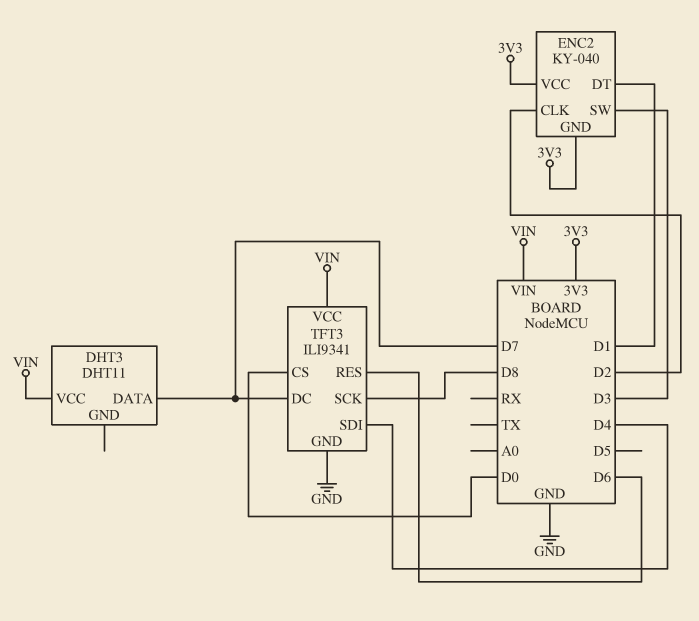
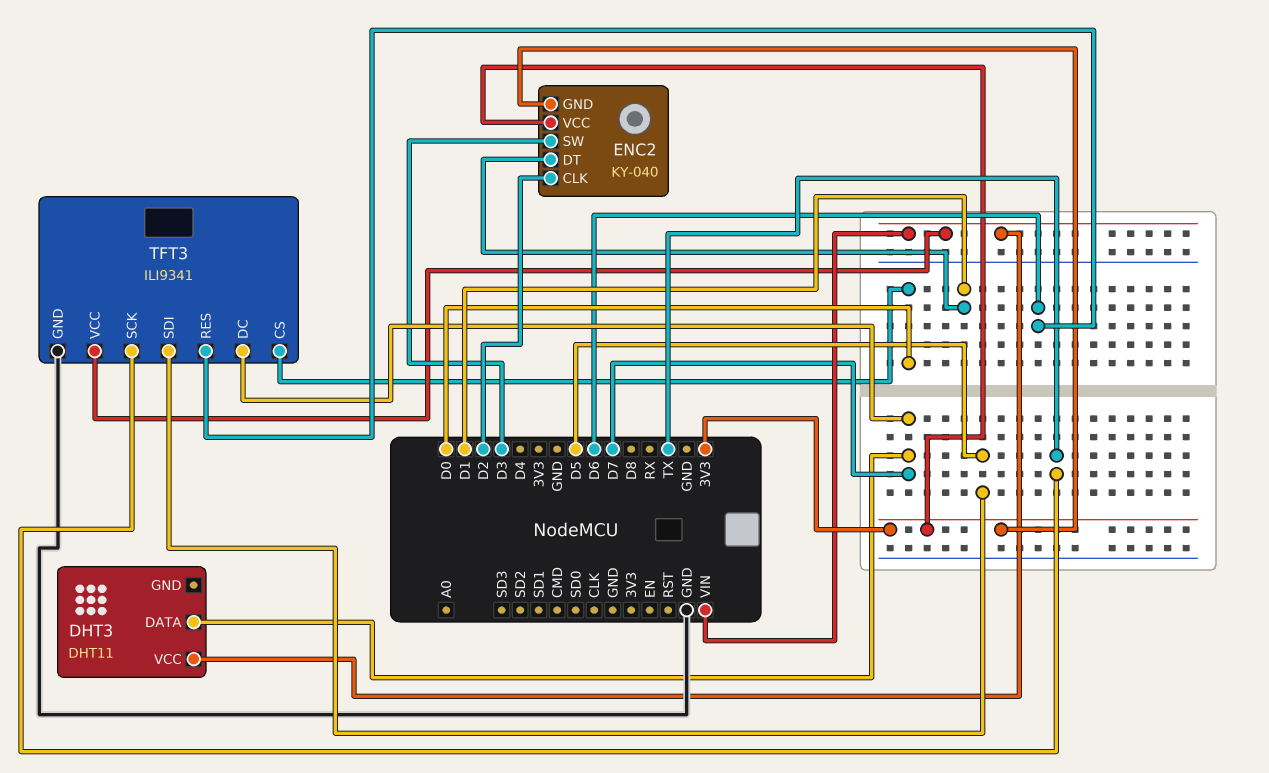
TFT3 pin SCK: D8 -> TX
TFT3 pin SDI: D4 -> D5

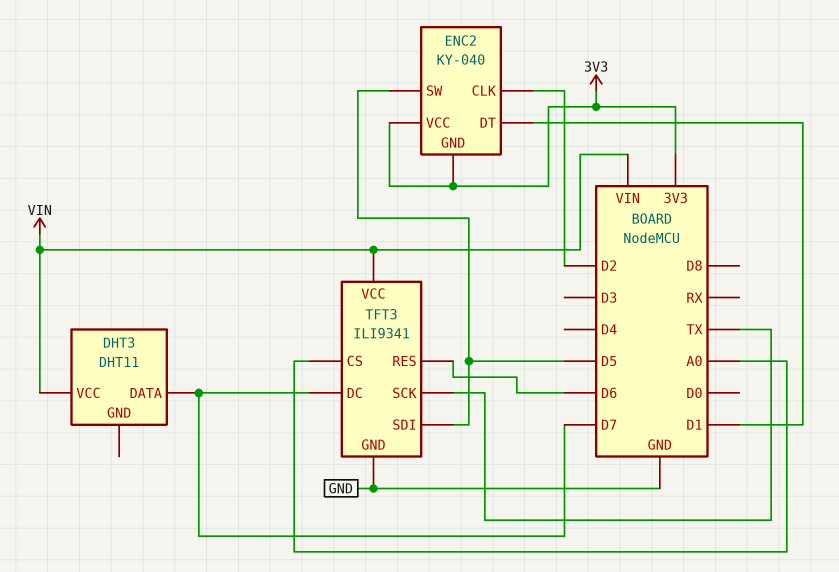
ENC2 pin SW: D3 -> D5
TFT3 pin CS: D0 -> A0

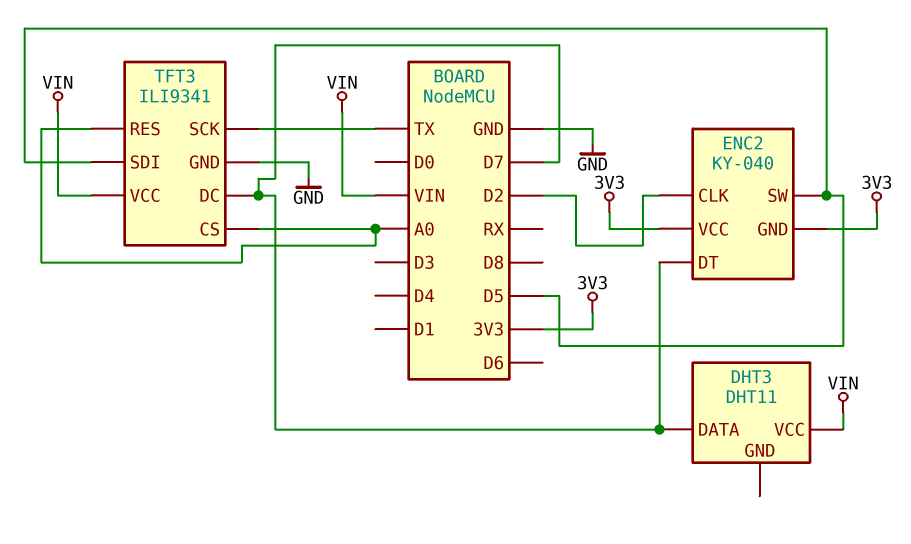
ENC2 pin DT: D1 -> D7
TFT3 pin RES: D6 -> A0

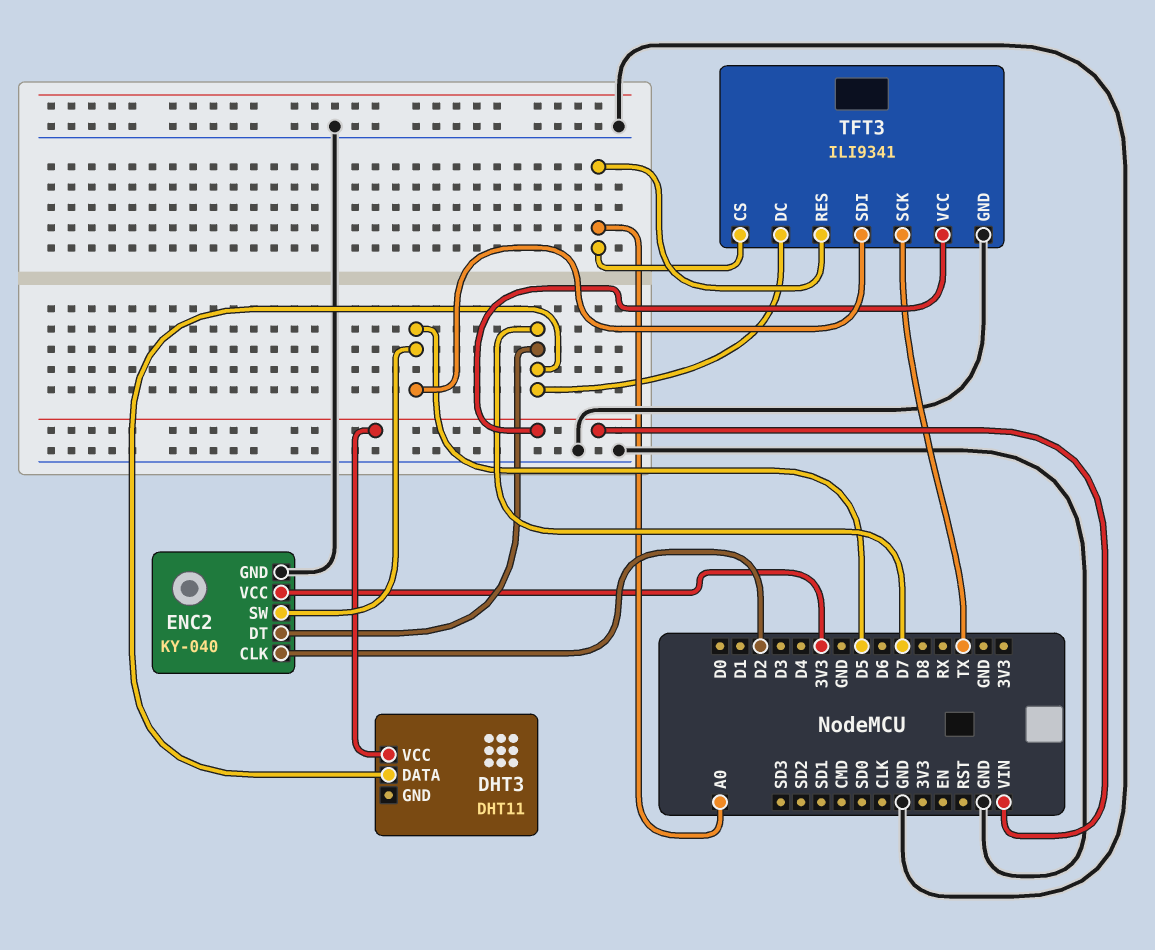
ENC2 pin GND: 3V3 -> GND

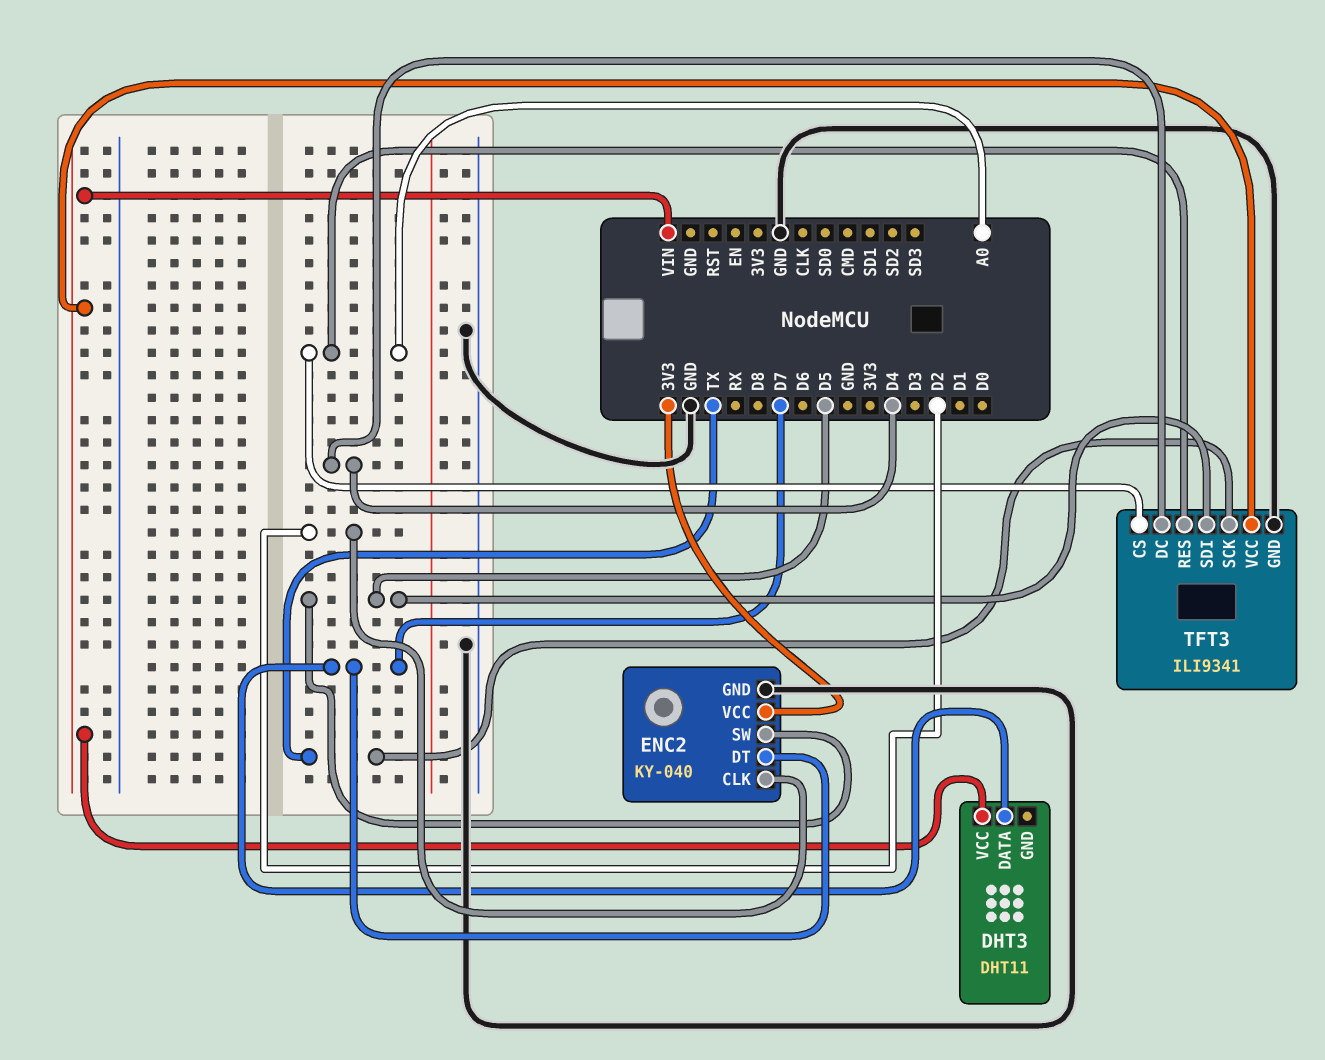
TFT3 pin DC: D7 -> D4

